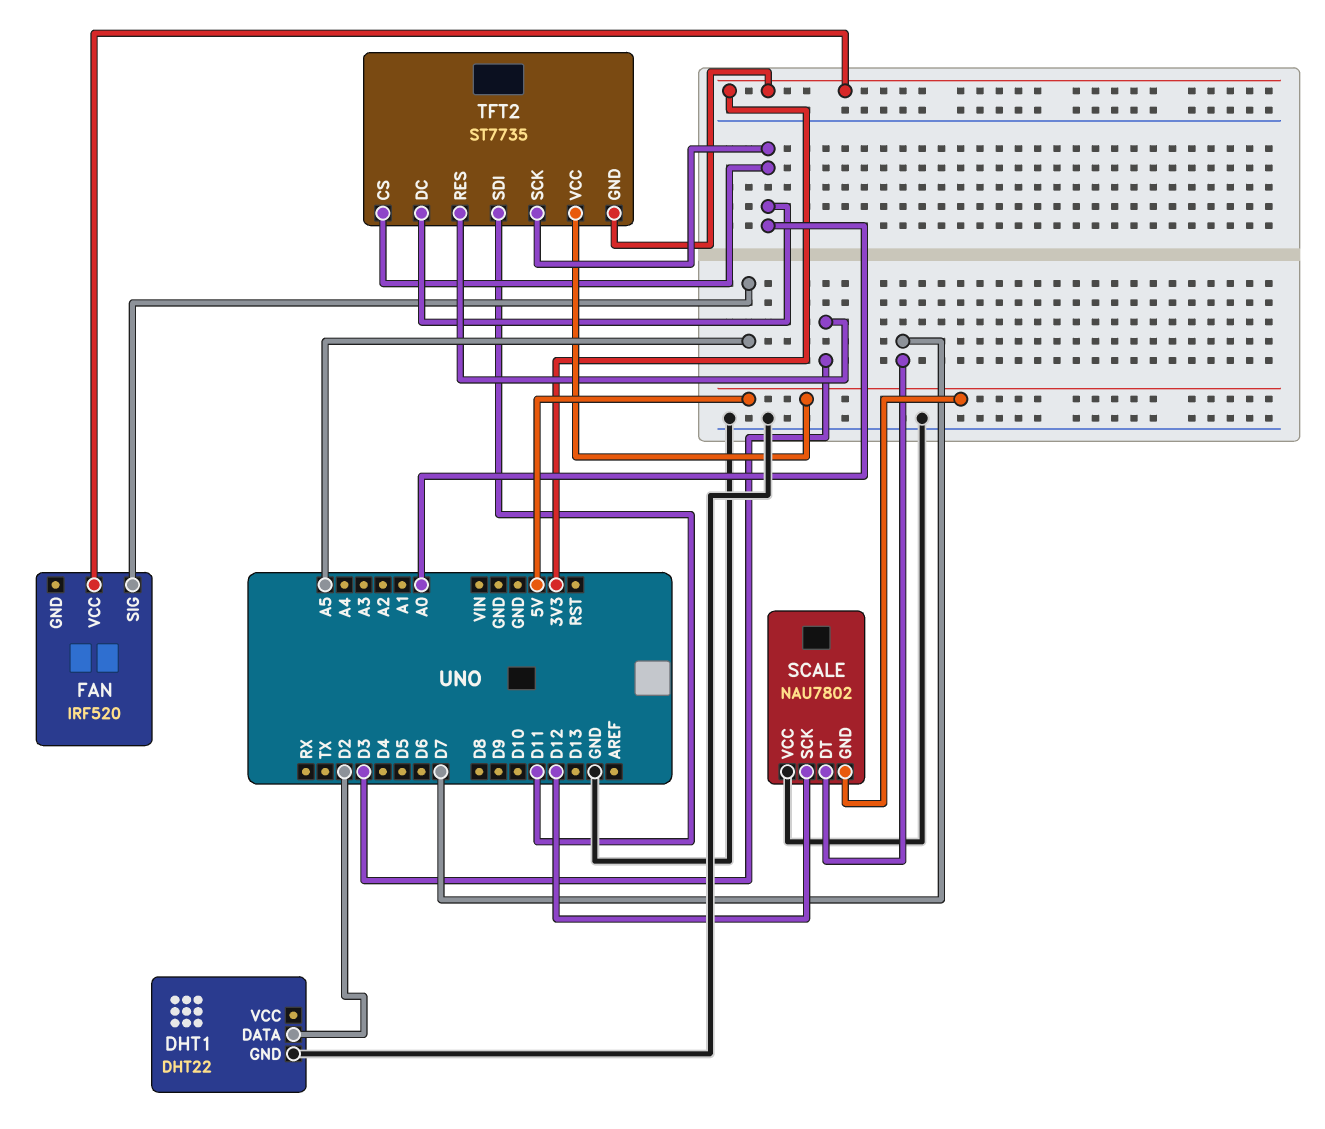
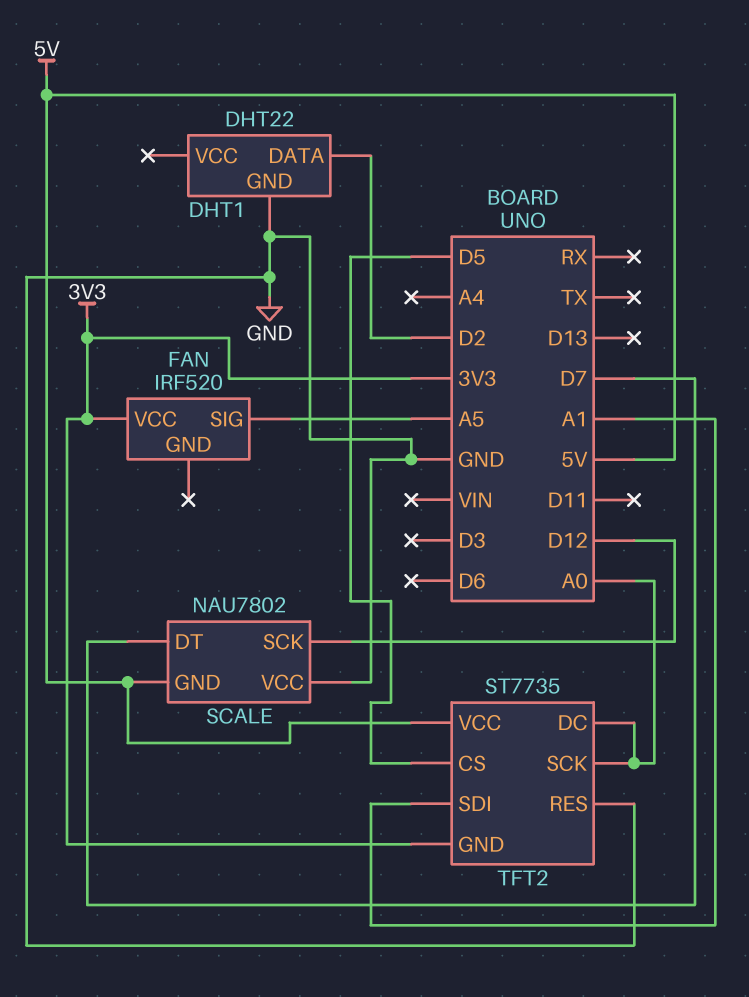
TFT2 pin CS: A0 -> D5
TFT2 pin RES: D3 -> GND
TFT2 pin SDI: D11 -> A1

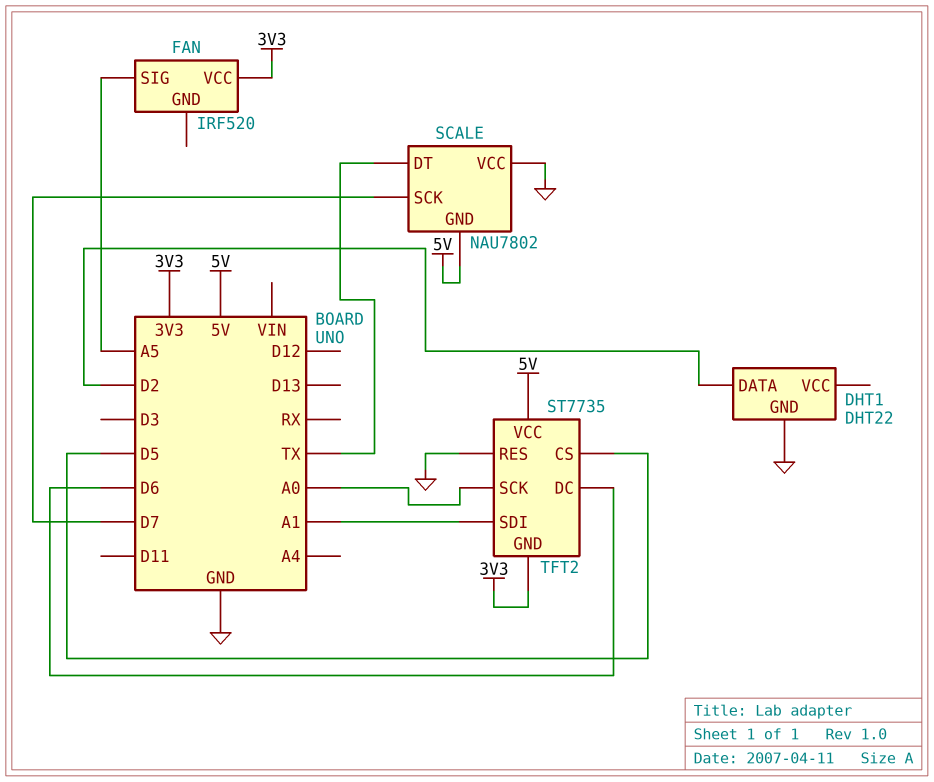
SCALE pin DT: D7 -> TX
SCALE pin SCK: D12 -> D7
TFT2 pin DC: A0 -> D6

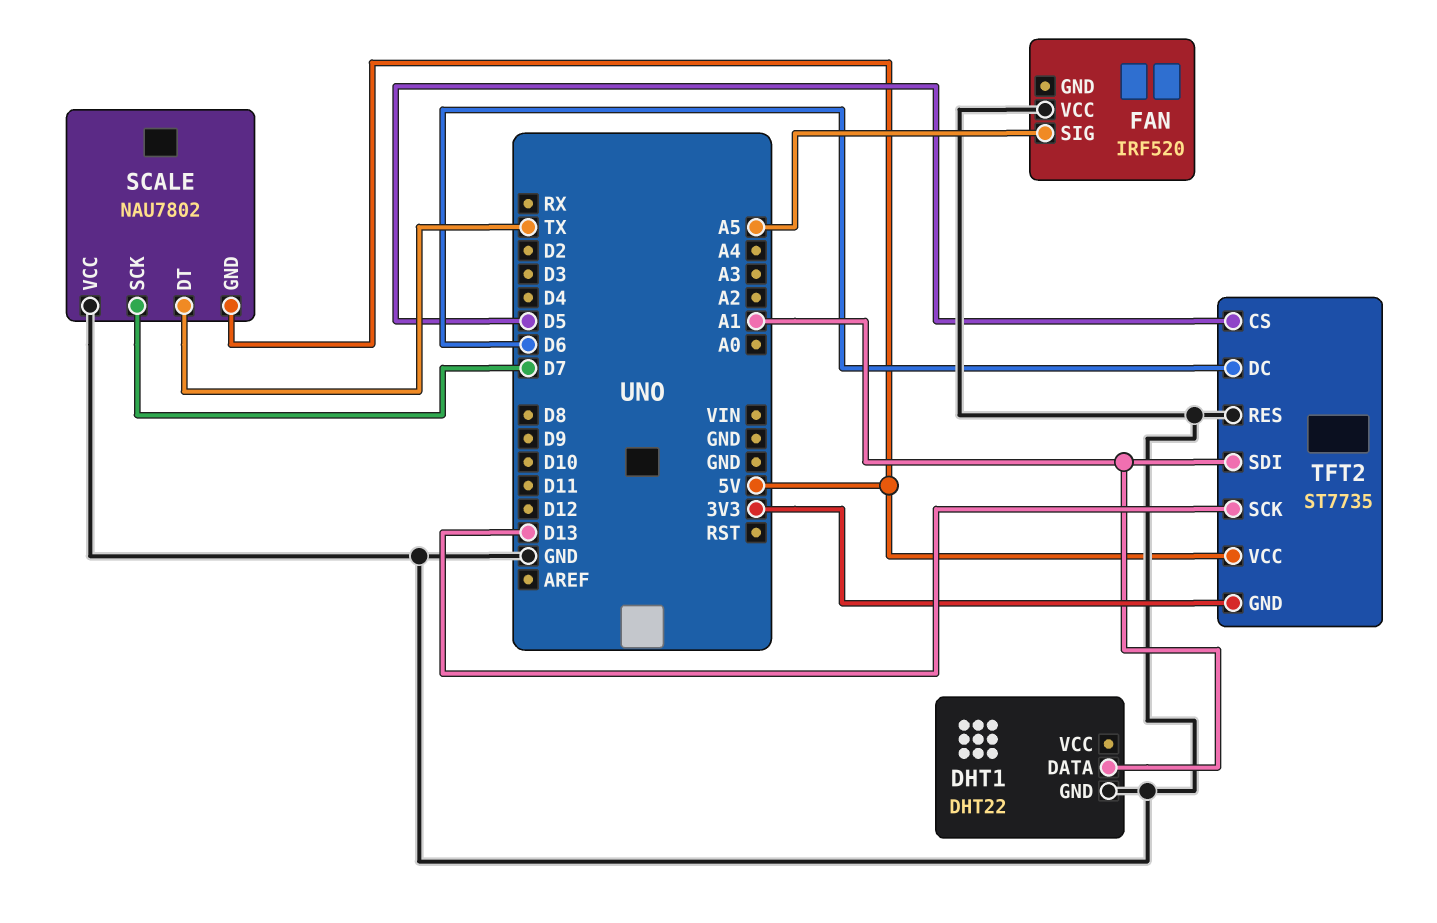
DHT1 pin DATA: D2 -> A1
FAN pin VCC: 3V3 -> GND
TFT2 pin SCK: A0 -> D13

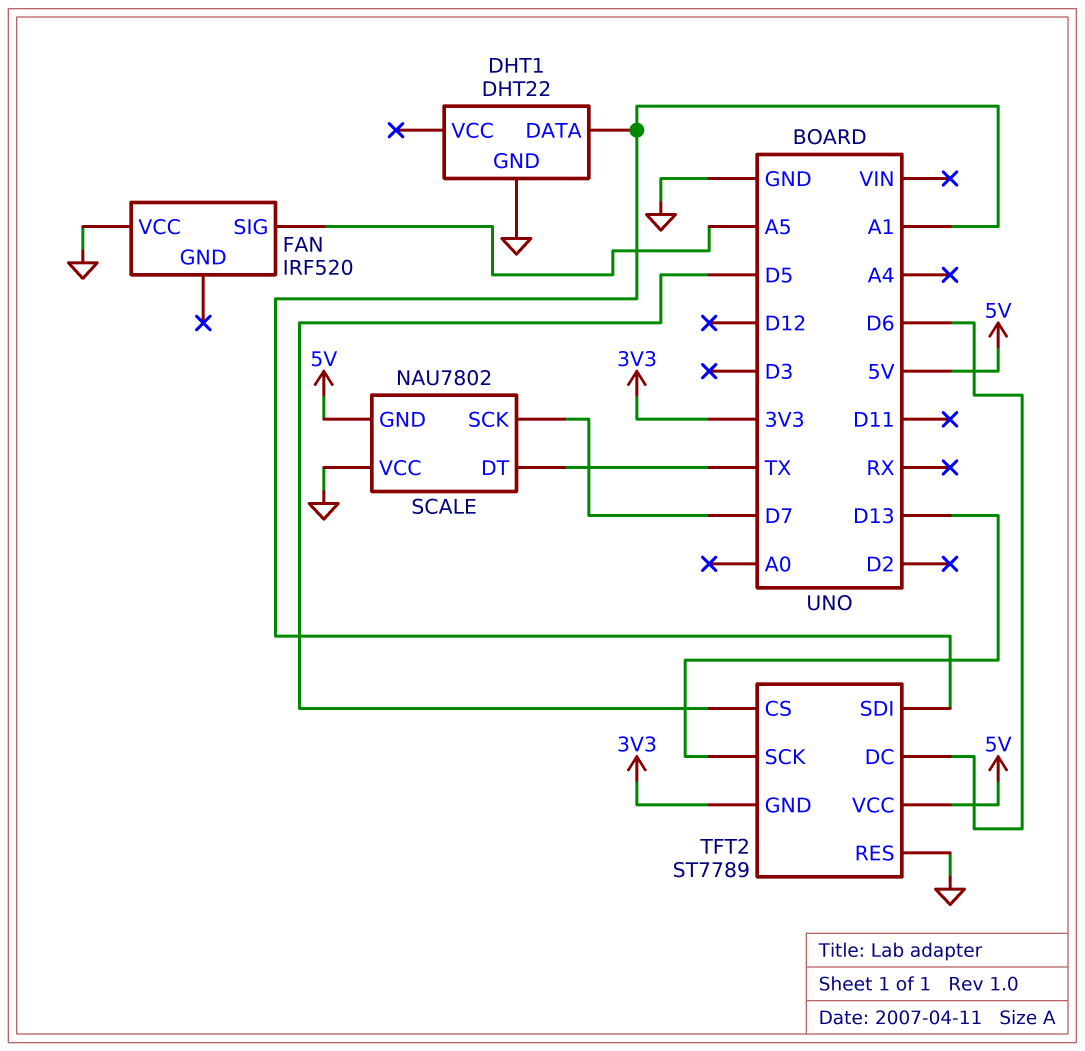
TFT2: ST7735 -> ST7789

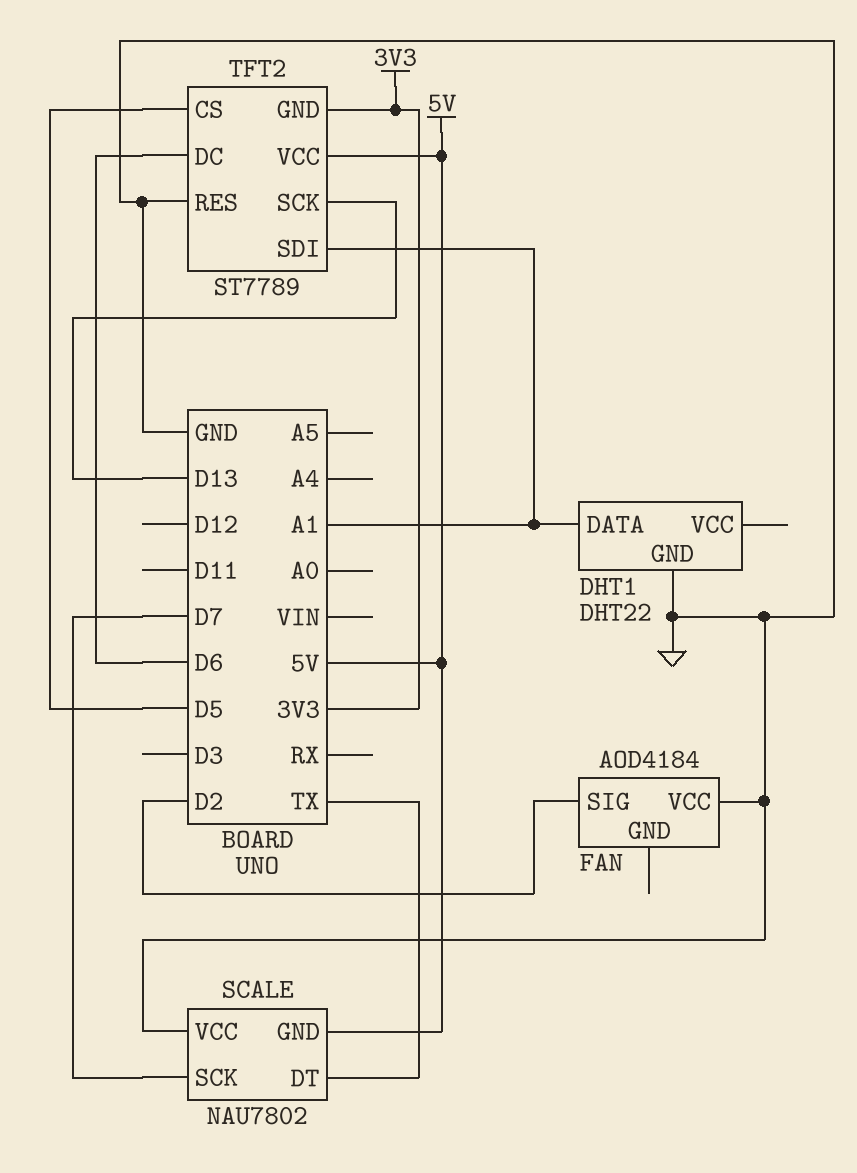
FAN: IRF520 -> AOD4184
FAN pin SIG: A5 -> D2

